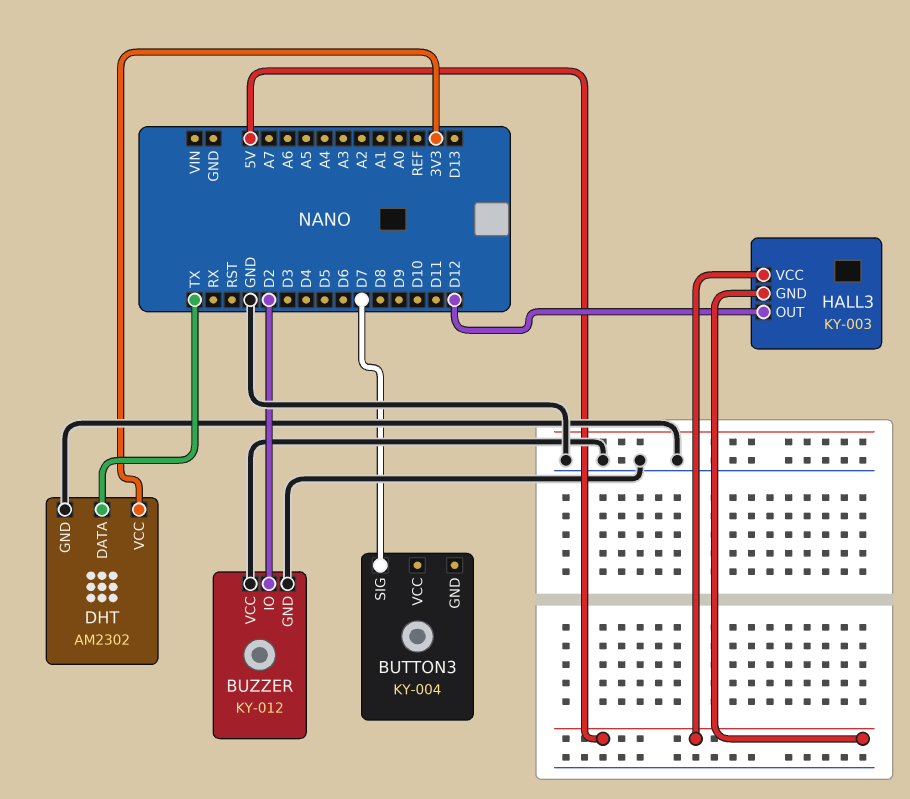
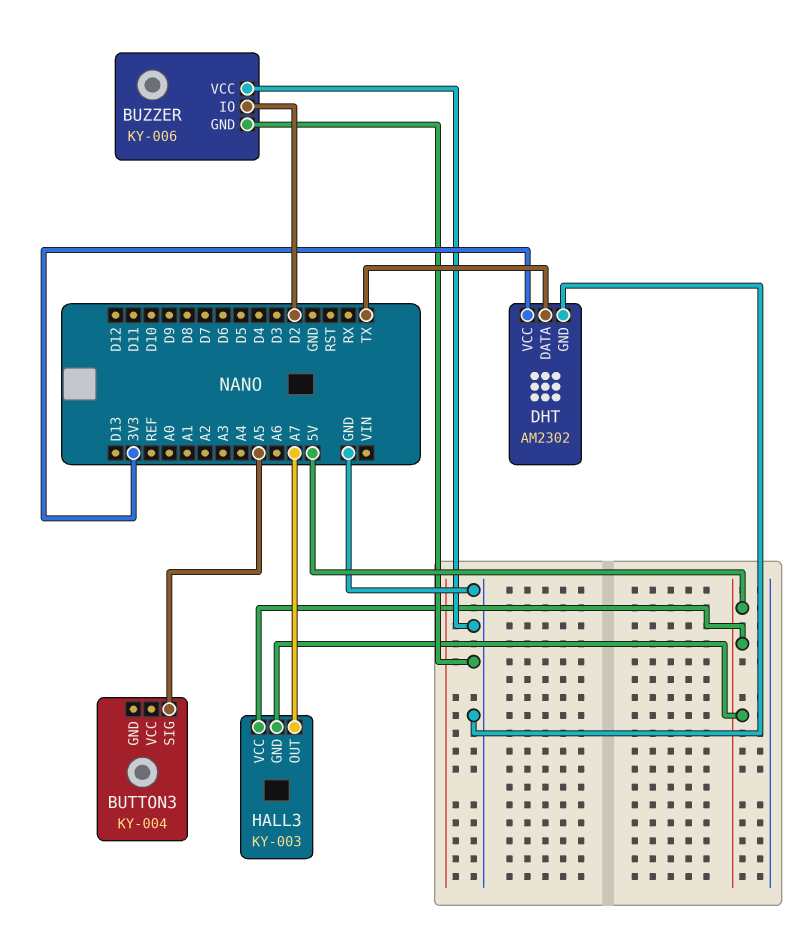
BUTTON3 pin SIG: D7 -> A5
BUZZER: KY-012 -> KY-006
HALL3 pin OUT: D12 -> A7

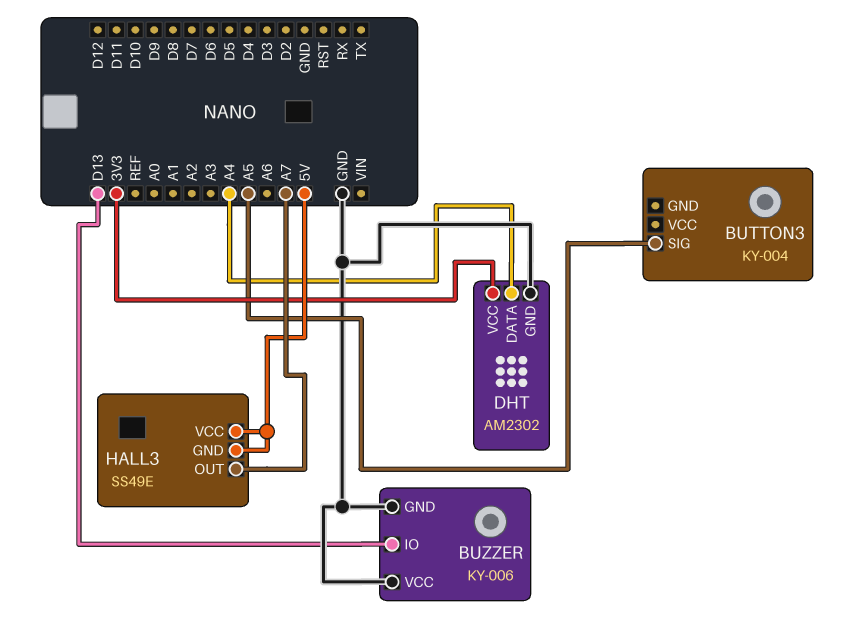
BUZZER pin IO: D2 -> D13
DHT pin DATA: TX -> A4
HALL3: KY-003 -> SS49E

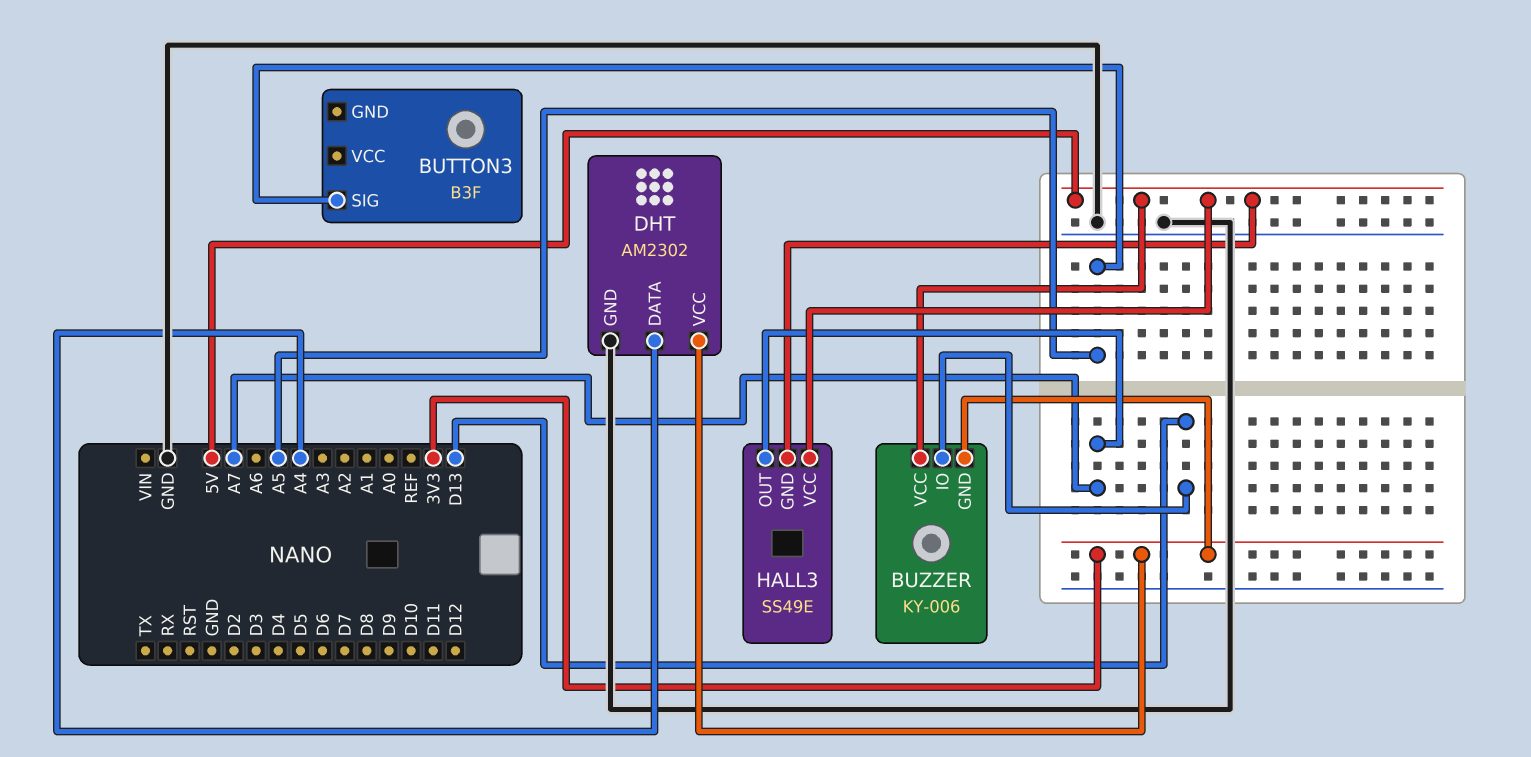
BUTTON3: KY-004 -> B3F
BUZZER pin GND: GND -> 3V3
BUZZER pin VCC: GND -> 5V

